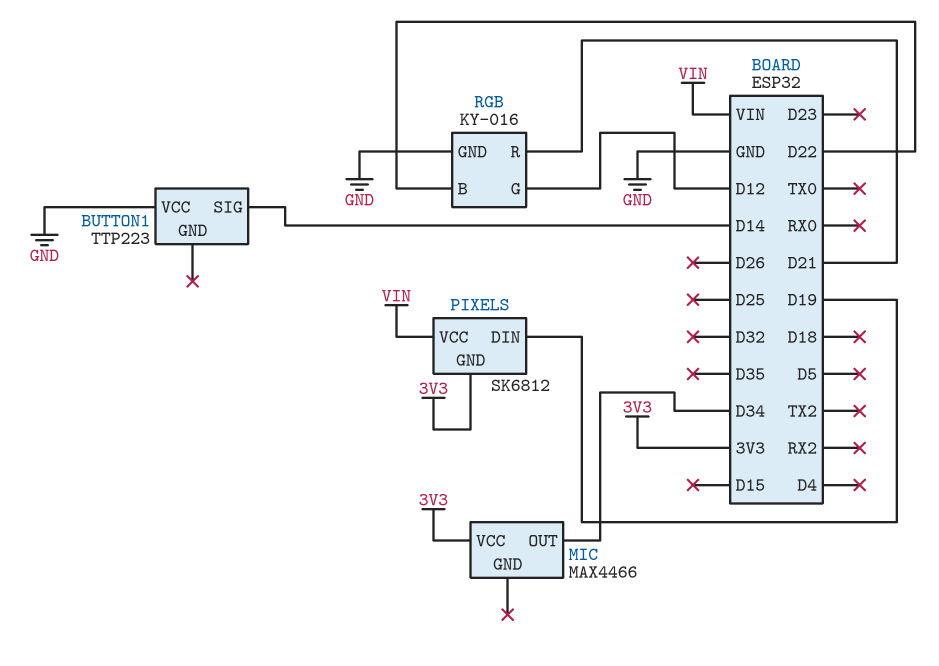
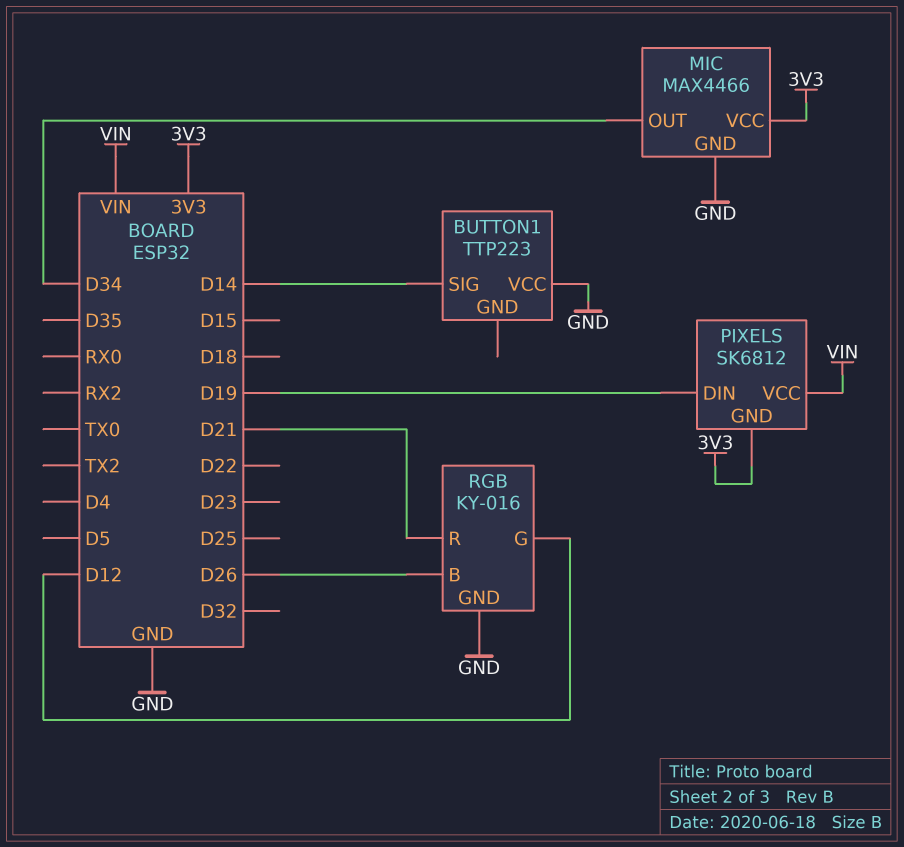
MIC pin GND: none -> GND
RGB pin B: D22 -> D26

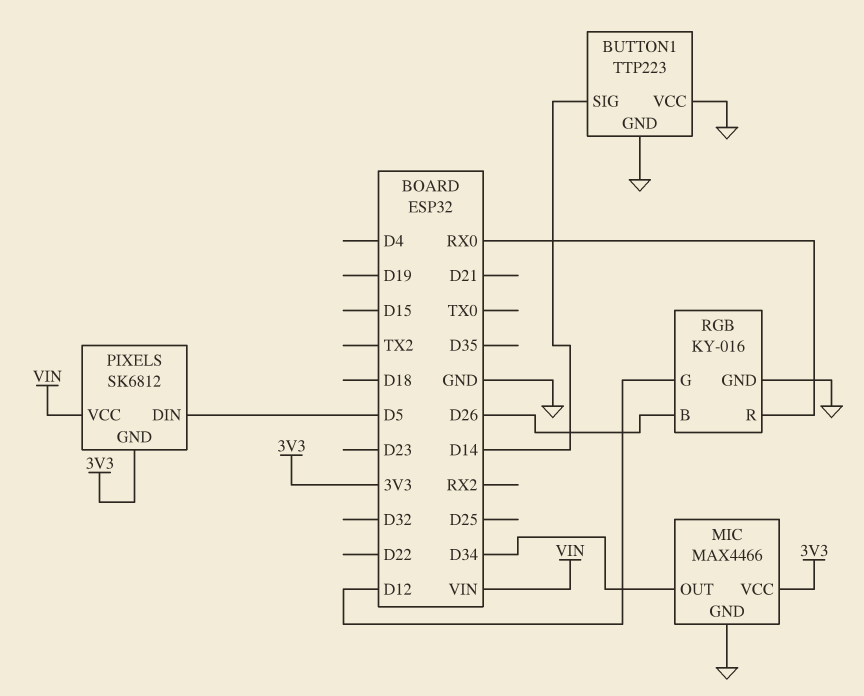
BUTTON1 pin GND: none -> GND
PIXELS pin DIN: D19 -> D5
RGB pin R: D21 -> RX0

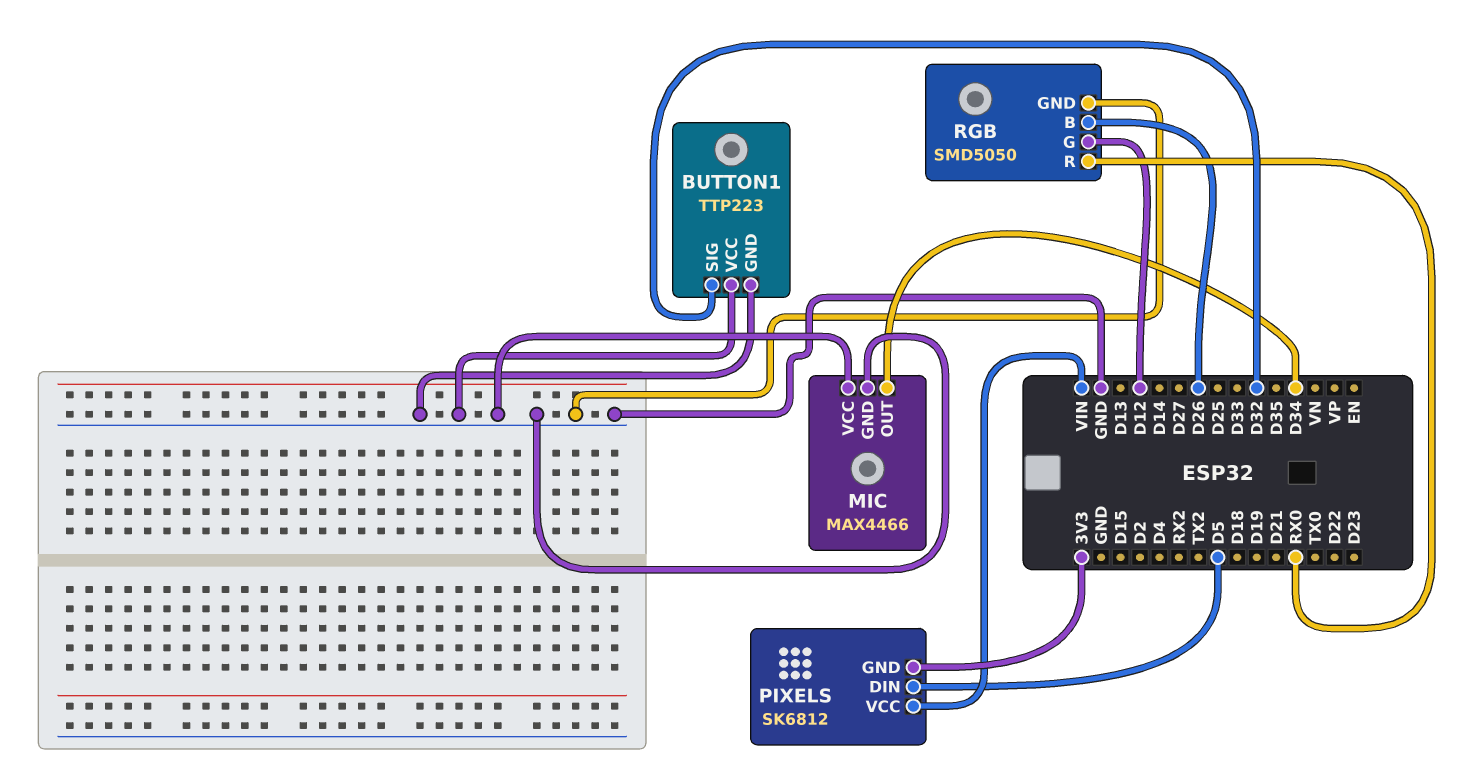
BUTTON1 pin SIG: D14 -> D32
MIC pin VCC: 3V3 -> GND
RGB: KY-016 -> SMD5050

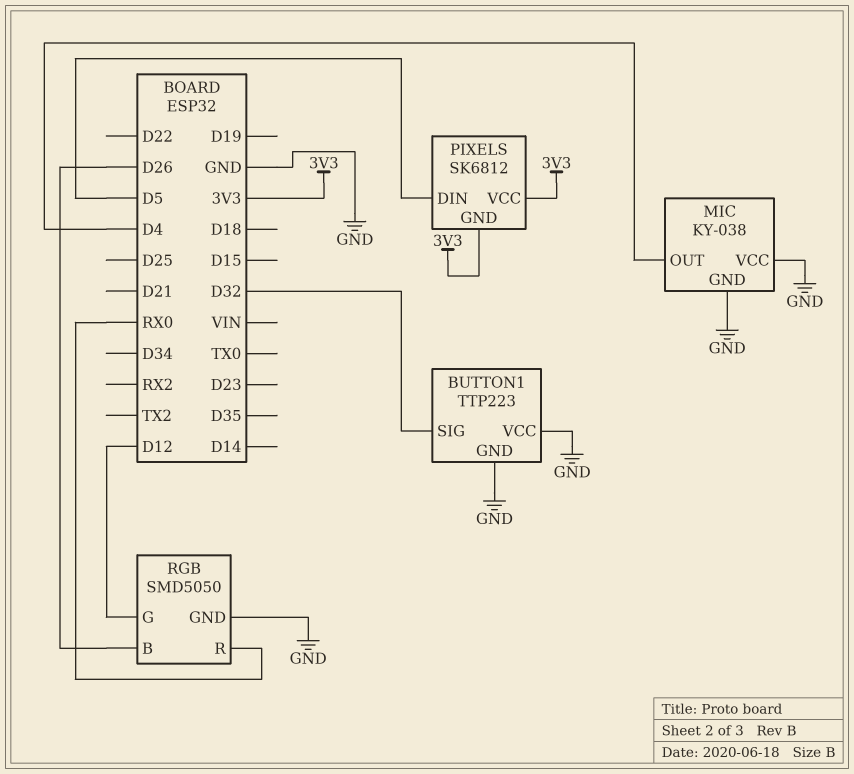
MIC: MAX4466 -> KY-038
MIC pin OUT: D34 -> D4
PIXELS pin VCC: VIN -> 3V3

